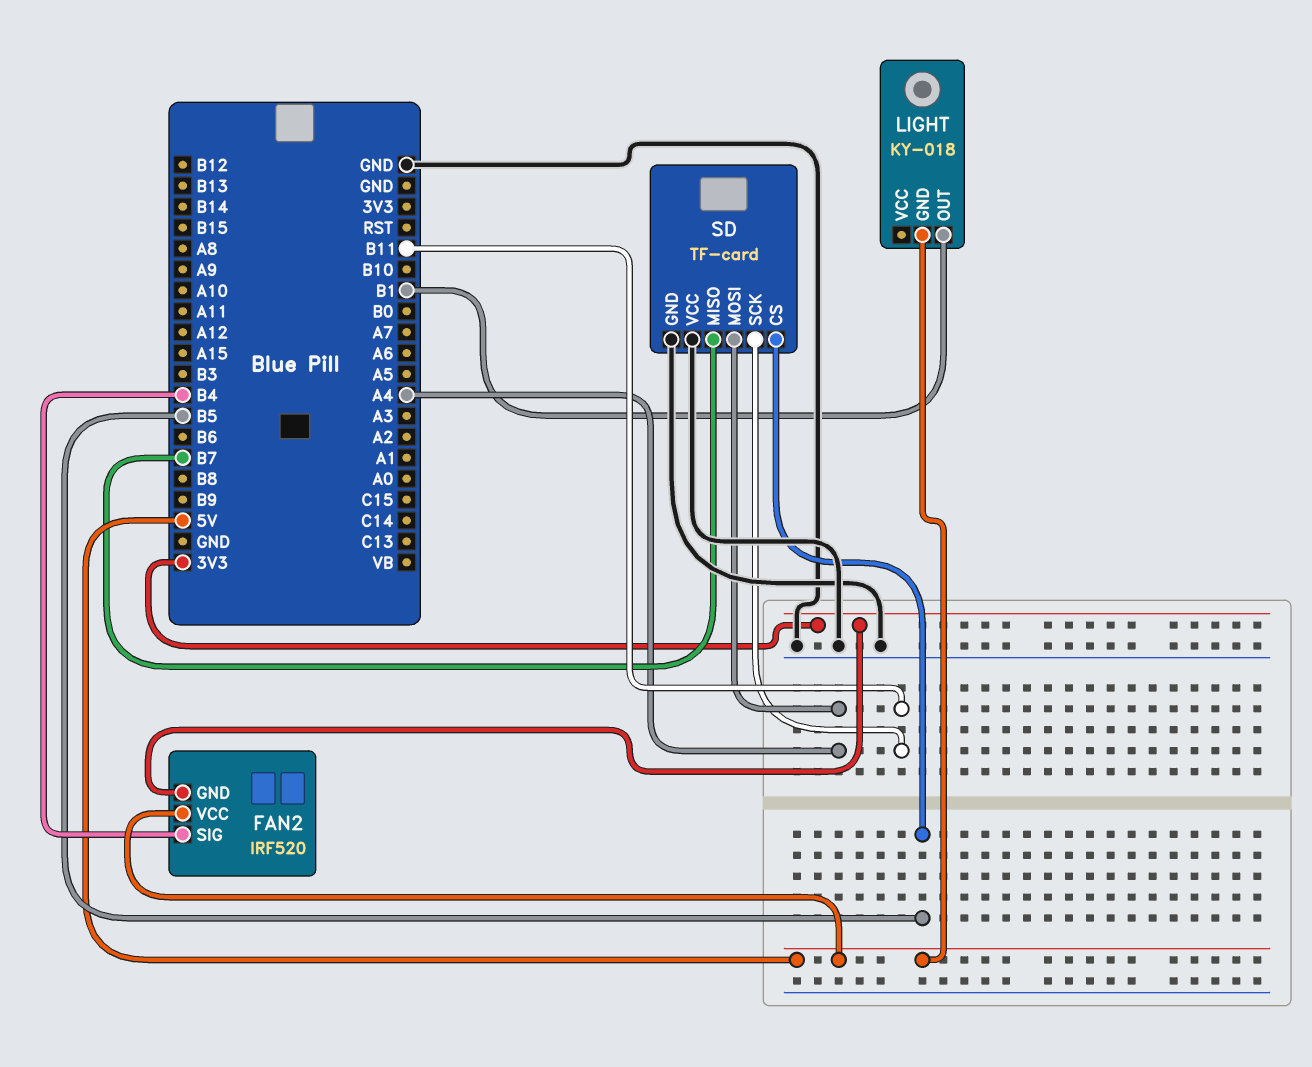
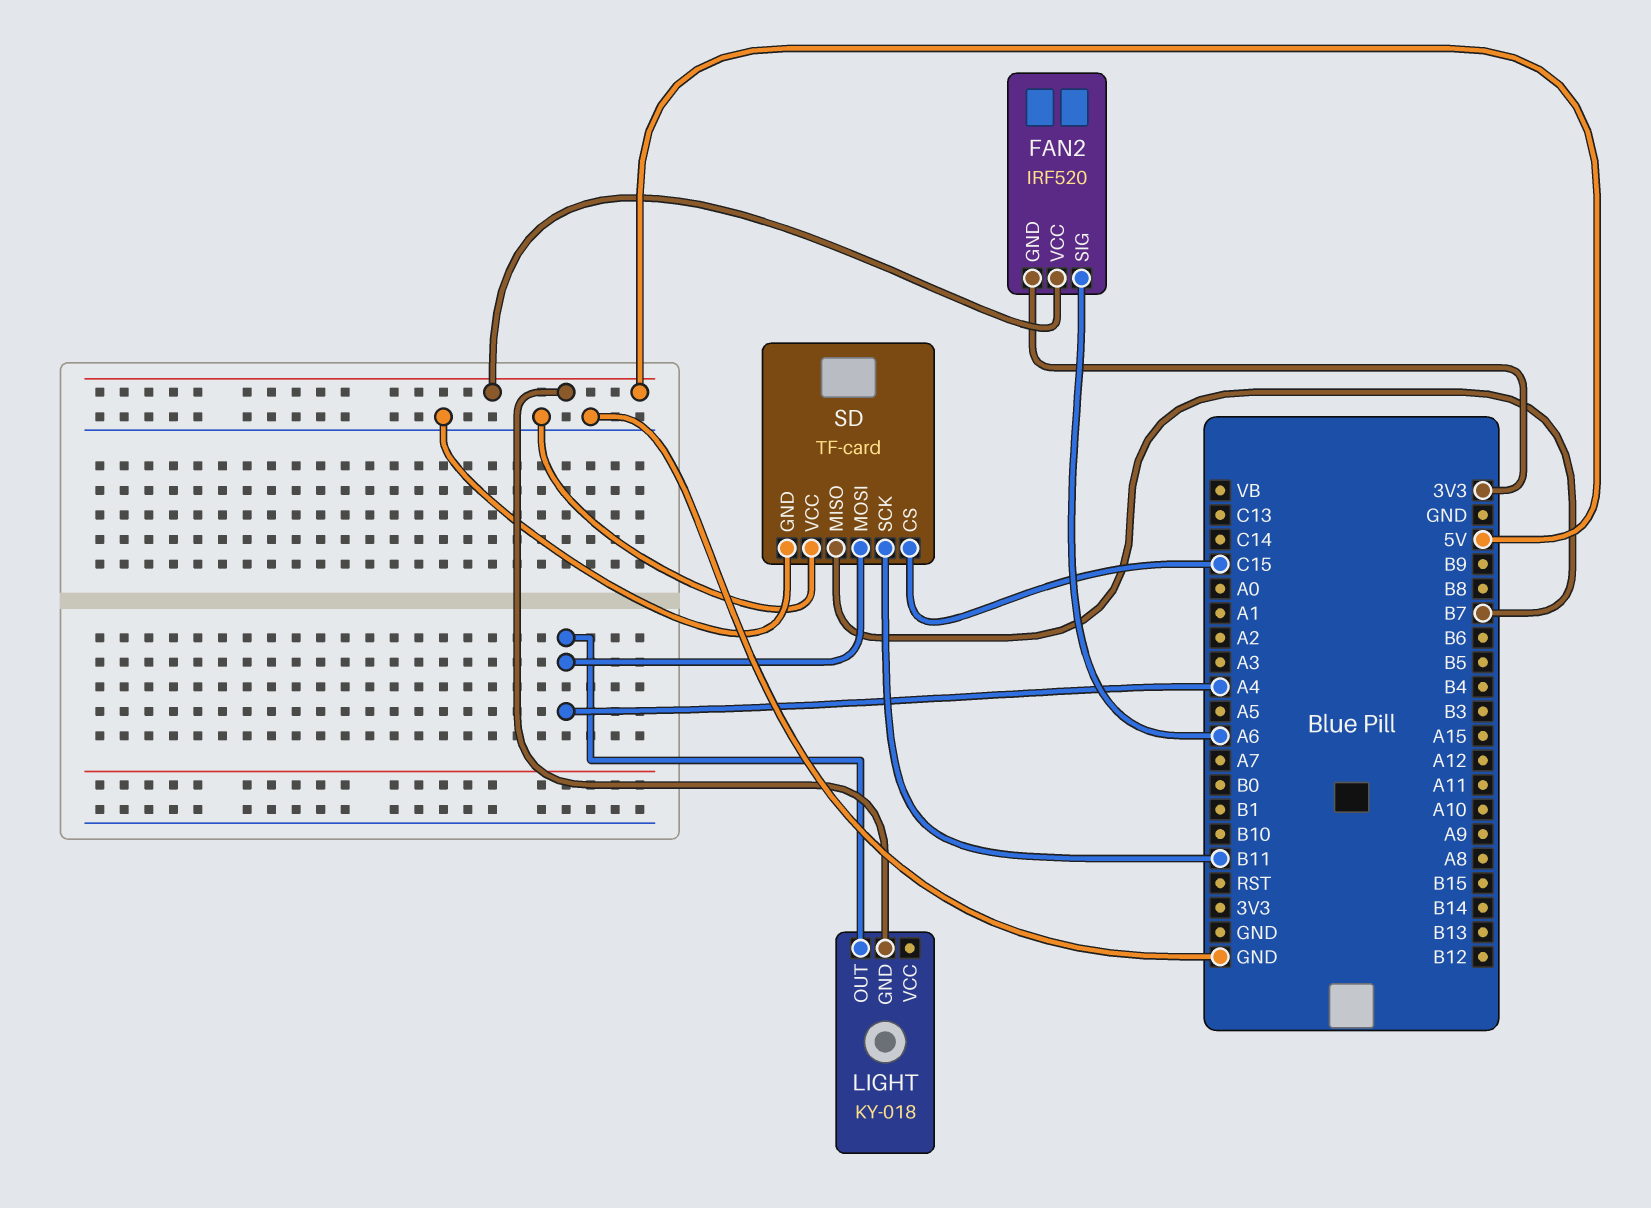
FAN2 pin SIG: B4 -> A6
LIGHT pin OUT: B1 -> A4
SD pin CS: B5 -> C15

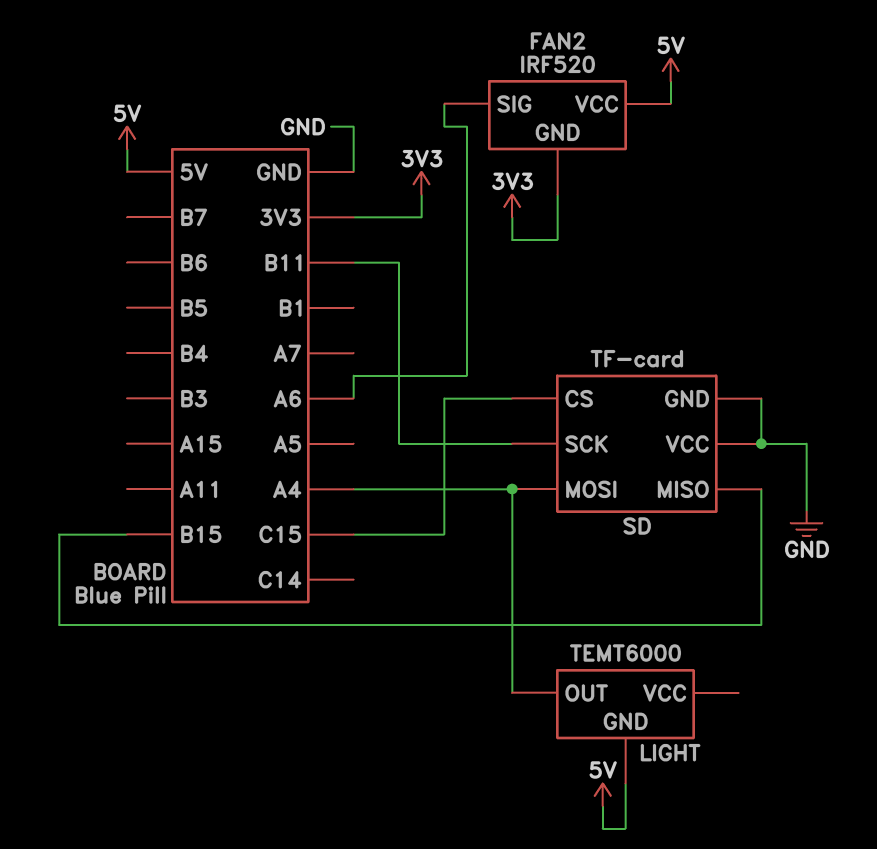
LIGHT: KY-018 -> TEMT6000
SD pin MISO: B7 -> B15

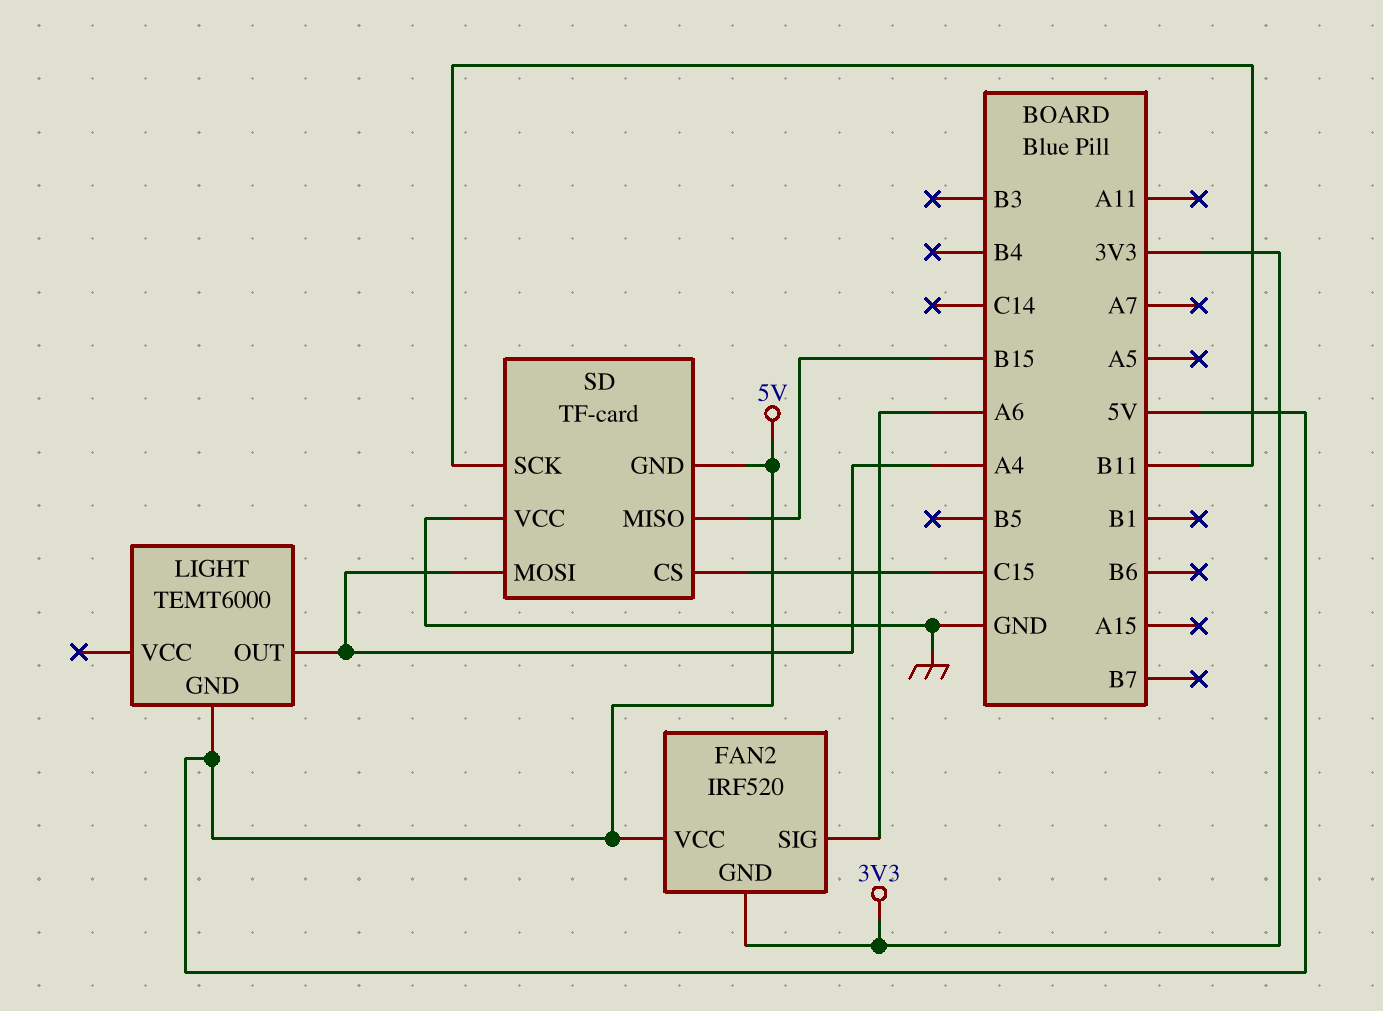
SD pin GND: GND -> 5V

